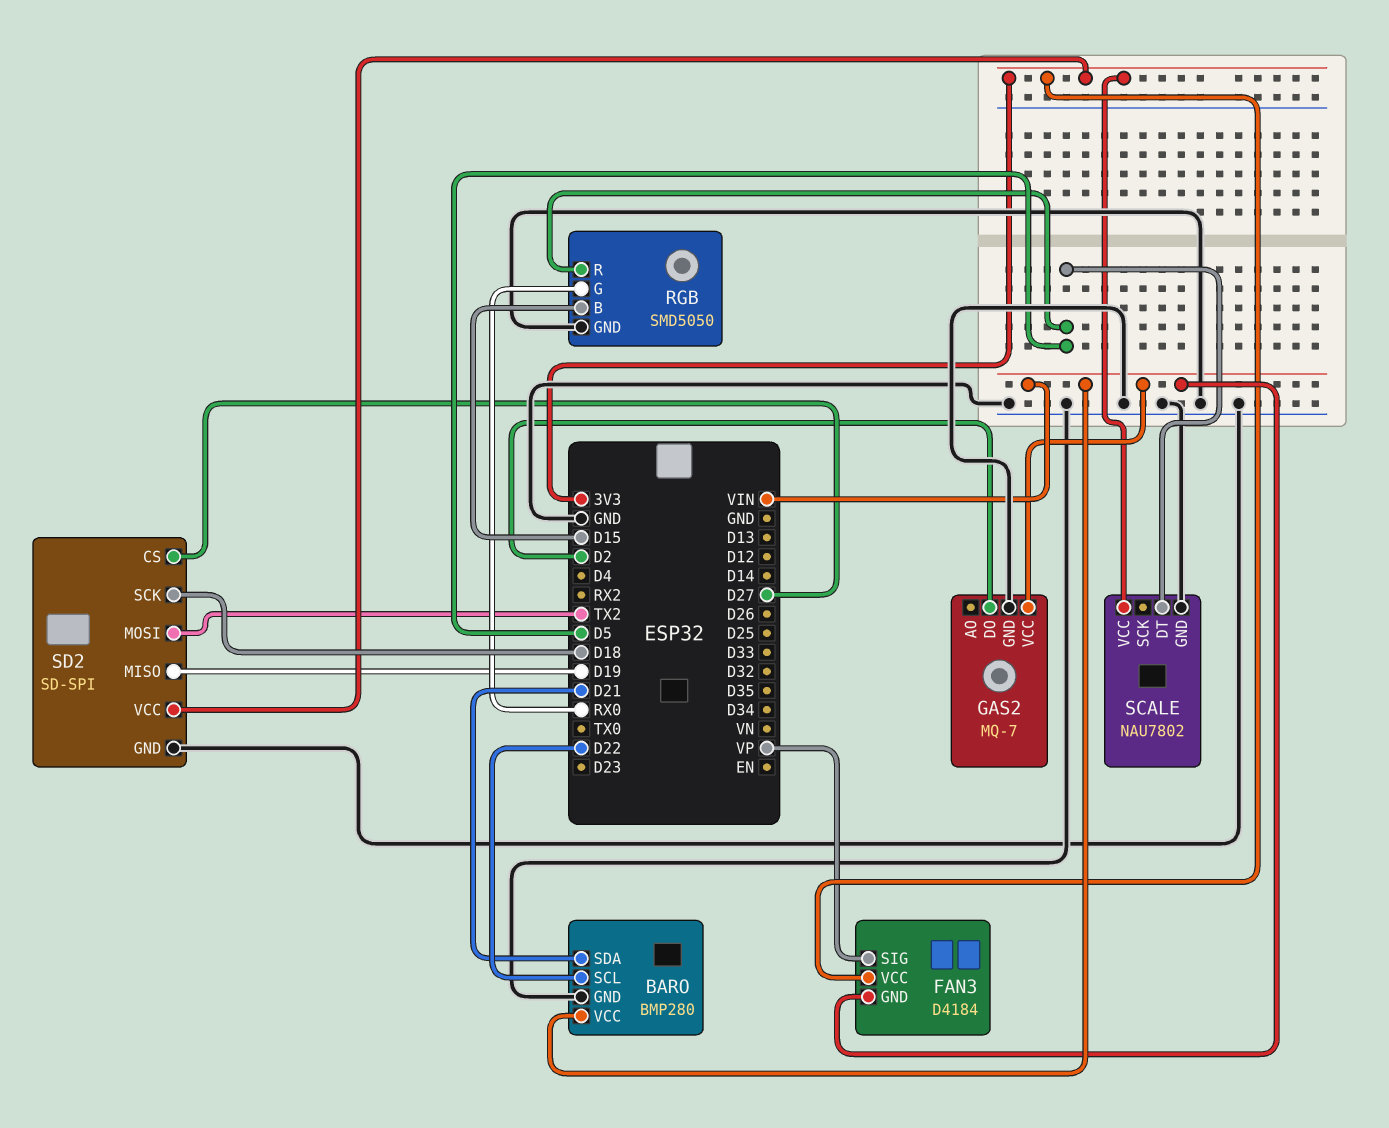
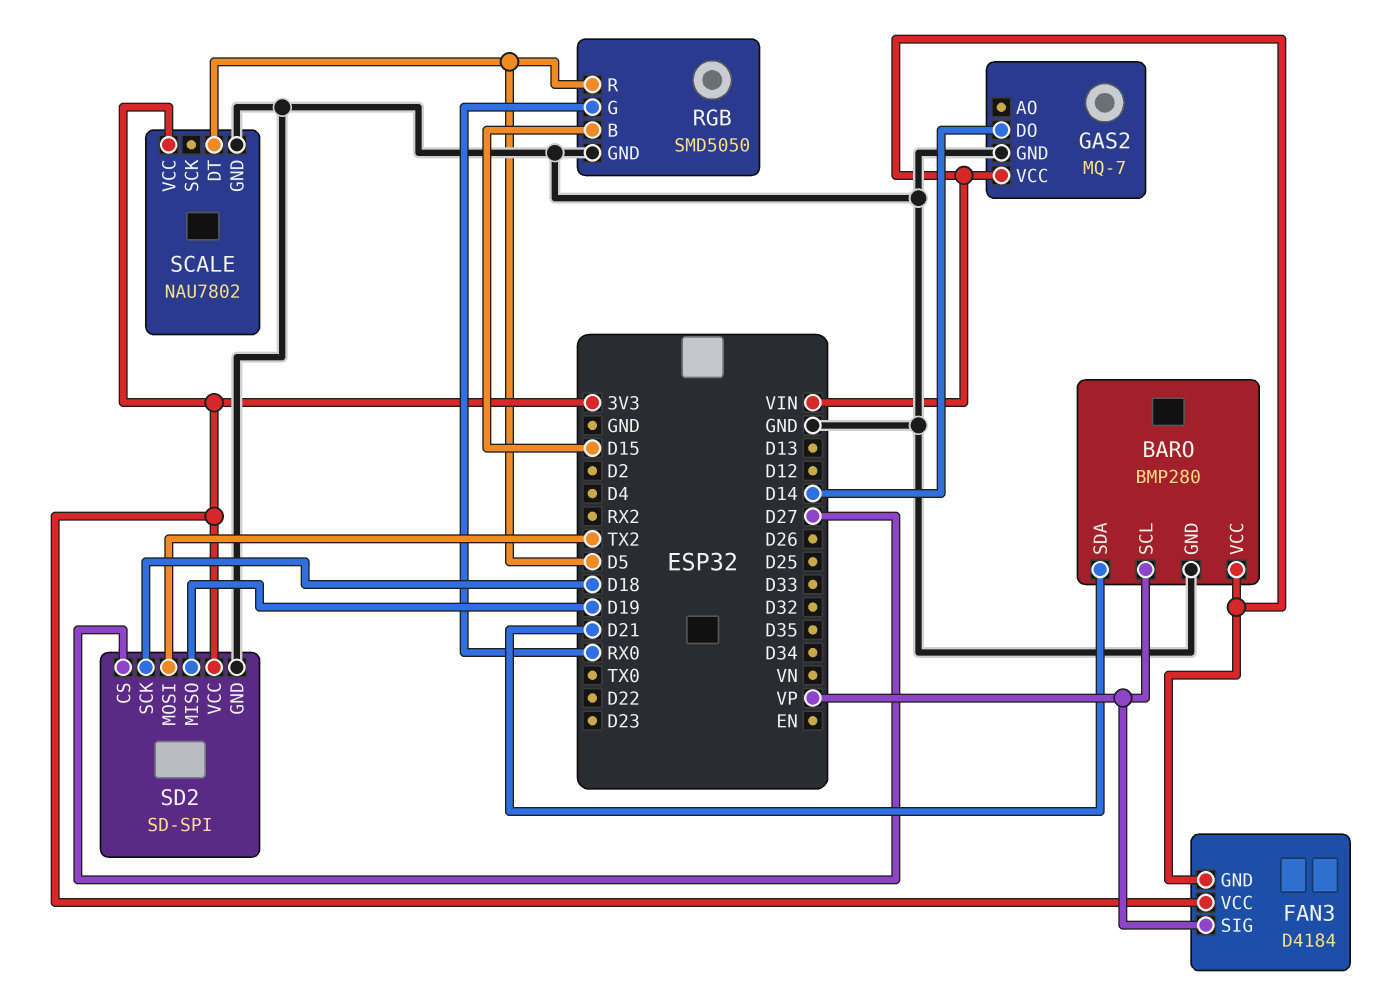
BARO pin SCL: D22 -> VP
GAS2 pin DO: D2 -> D14

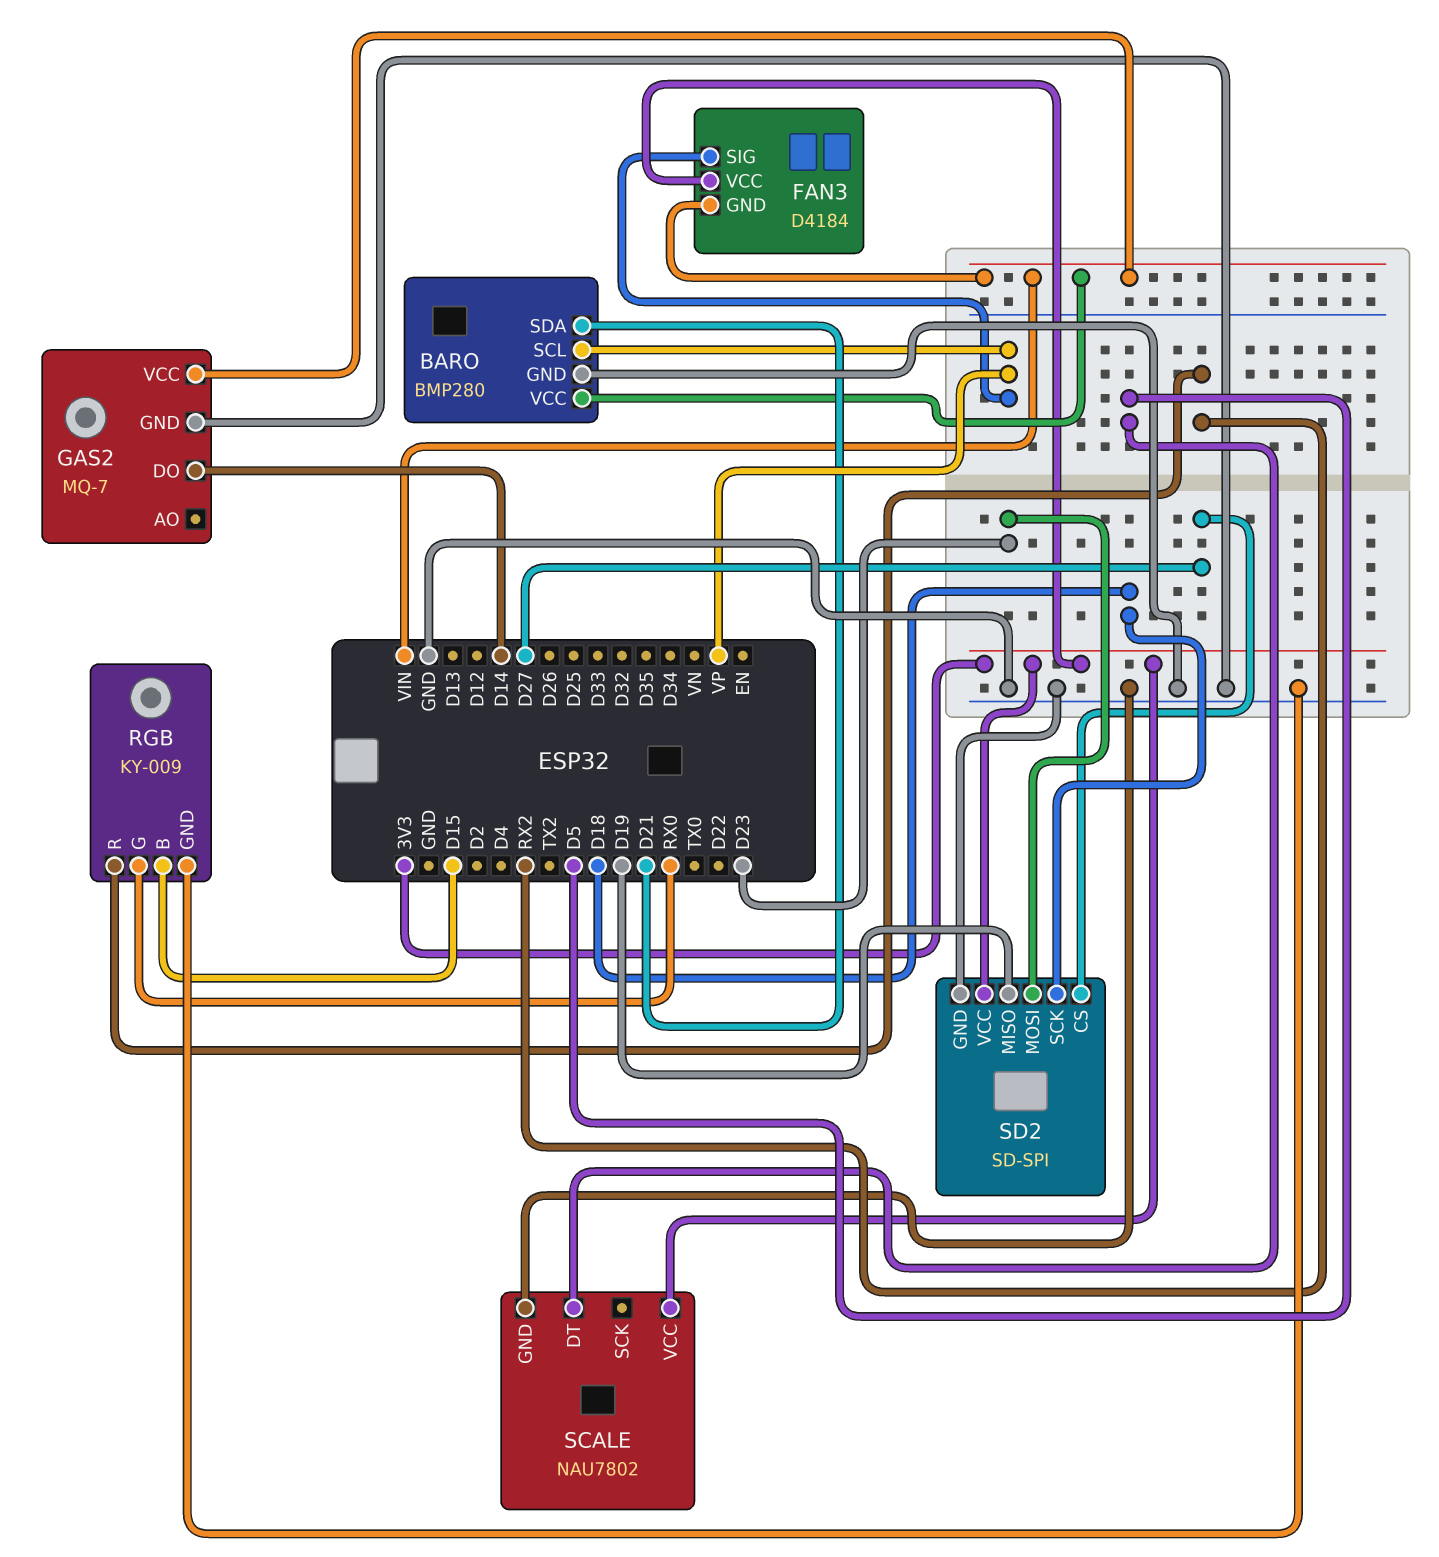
RGB: SMD5050 -> KY-009
RGB pin R: D5 -> RX2
SD2 pin MOSI: TX2 -> D23

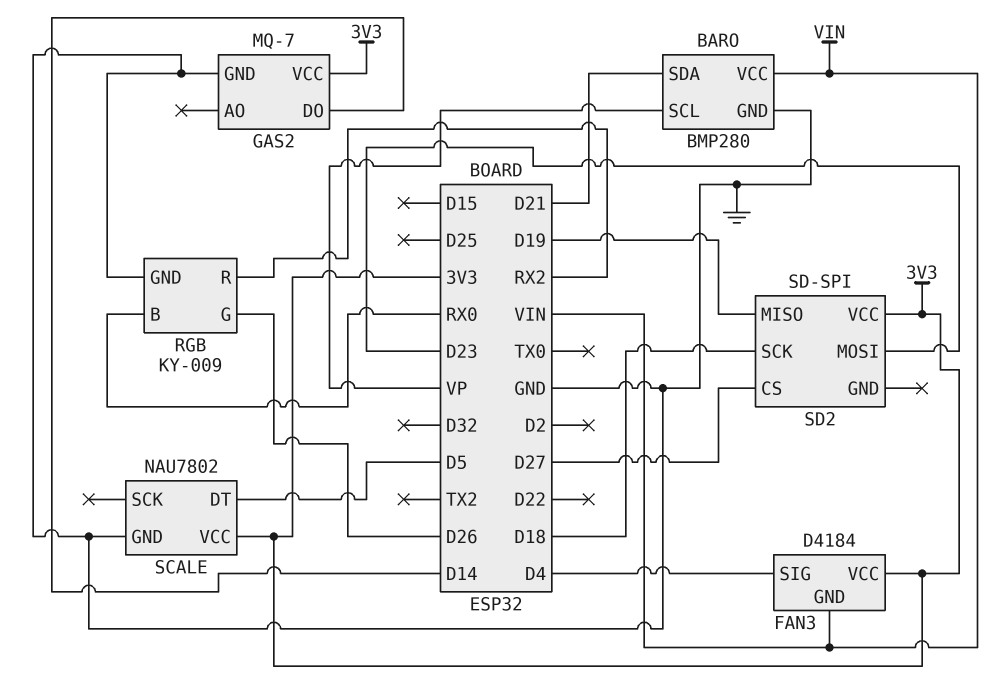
FAN3 pin SIG: VP -> D4
GAS2 pin VCC: VIN -> 3V3
RGB pin B: D15 -> RX0
RGB pin G: RX0 -> D26
SD2 pin GND: GND -> none

